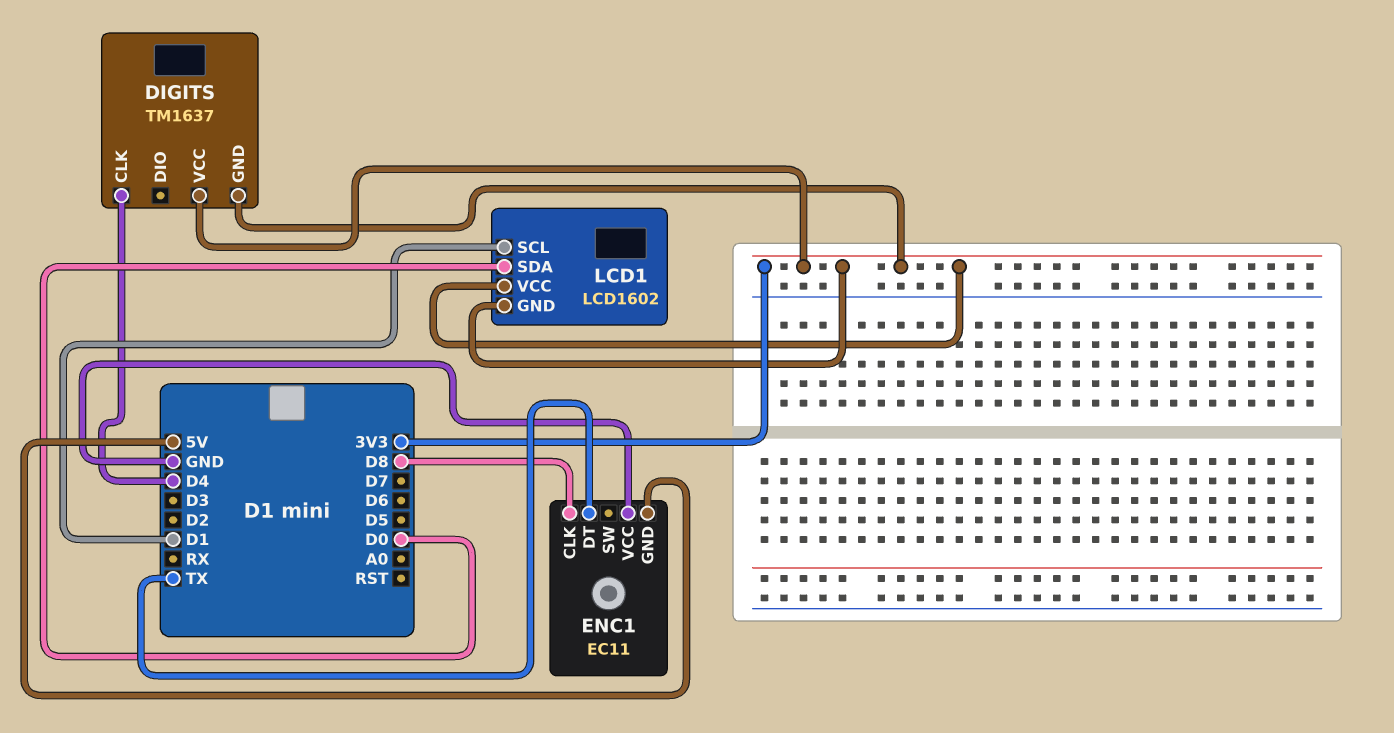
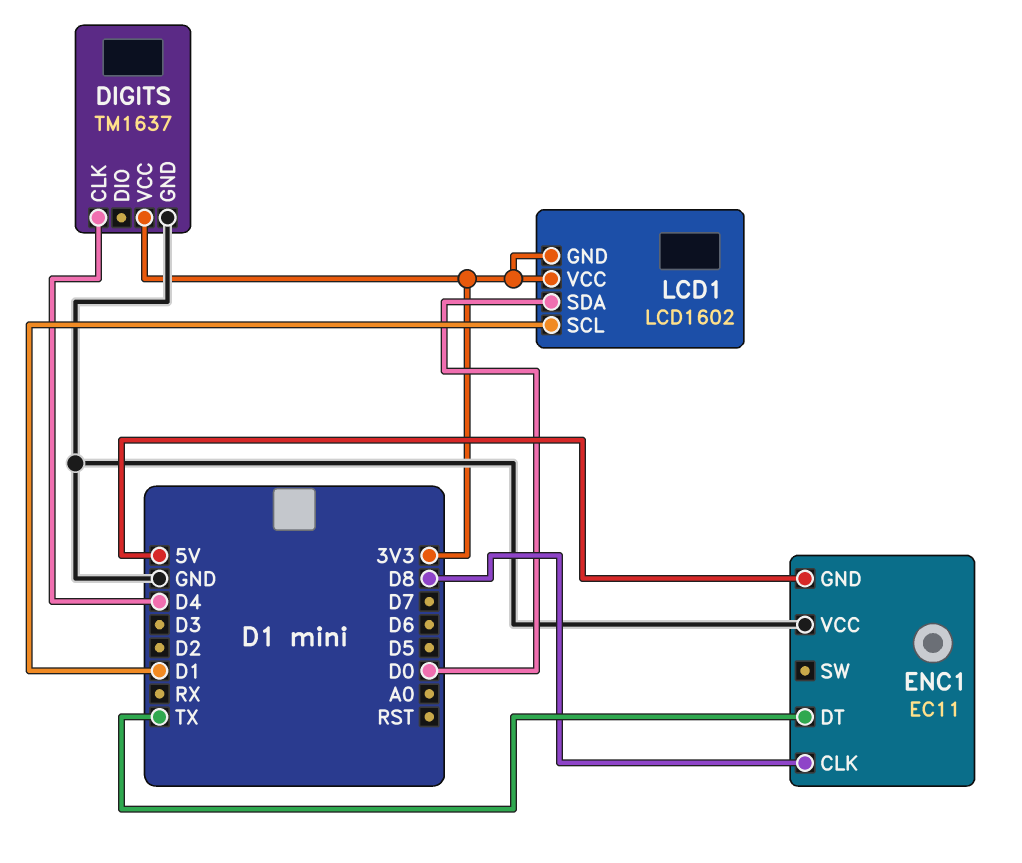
DIGITS pin GND: 3V3 -> GND

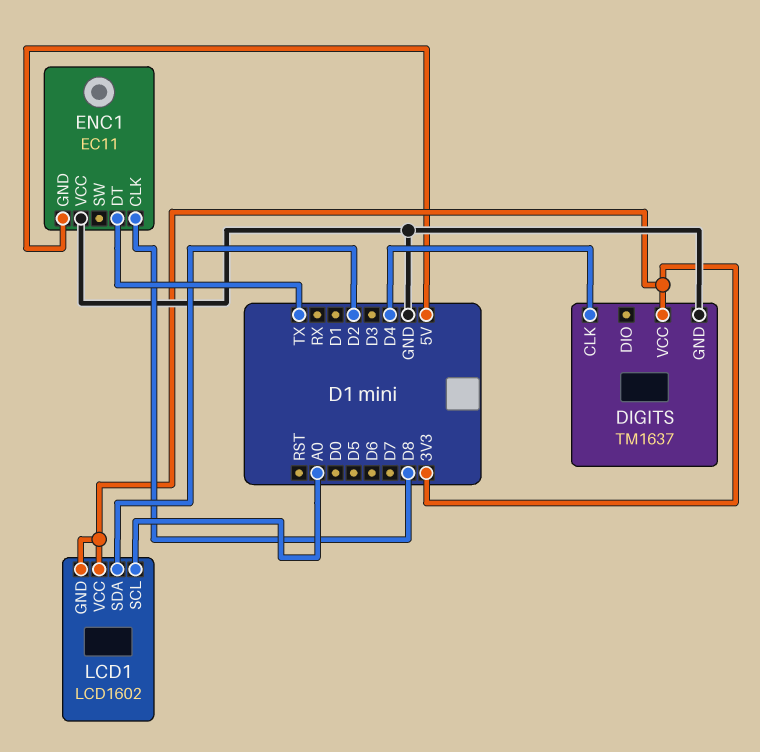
LCD1 pin SCL: D1 -> A0
LCD1 pin SDA: D0 -> D2

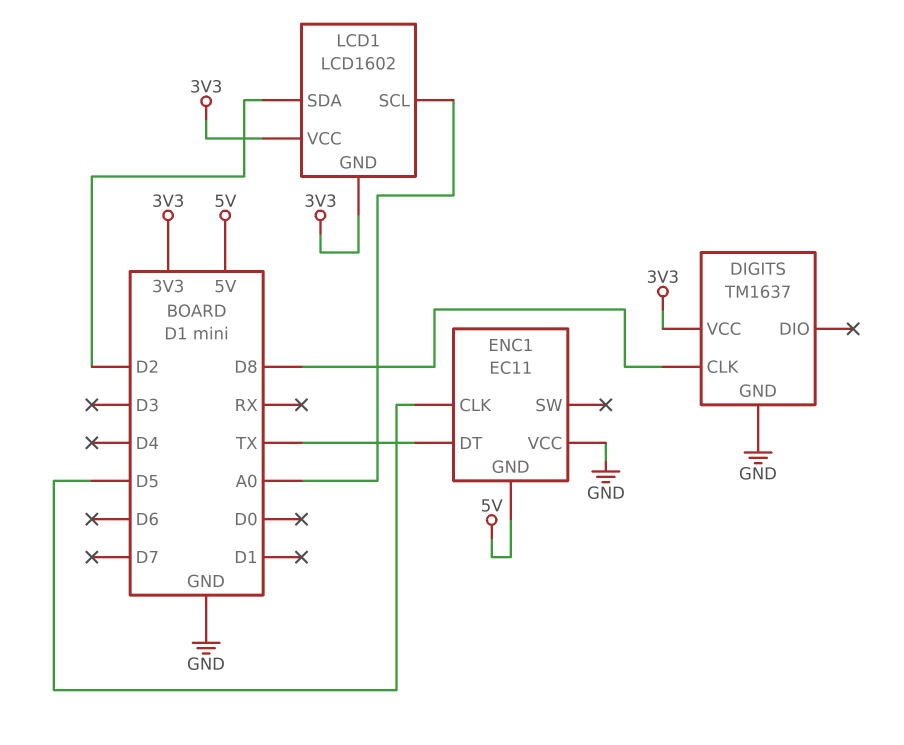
DIGITS pin CLK: D4 -> D8
ENC1 pin CLK: D8 -> D5

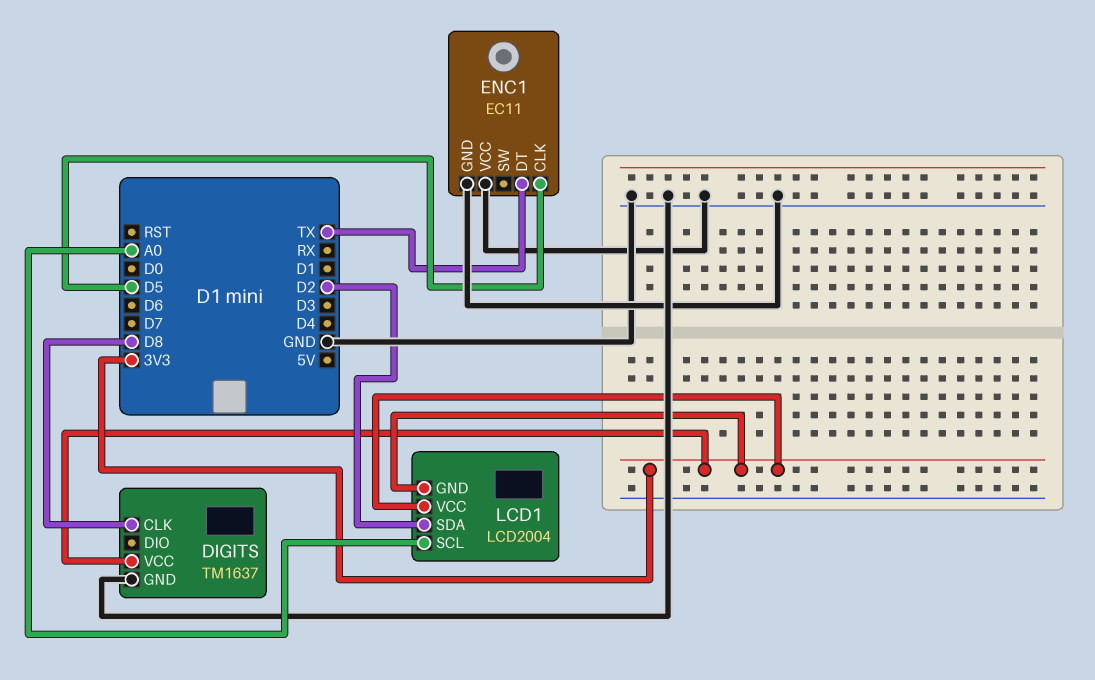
ENC1 pin GND: 5V -> GND
LCD1: LCD1602 -> LCD2004

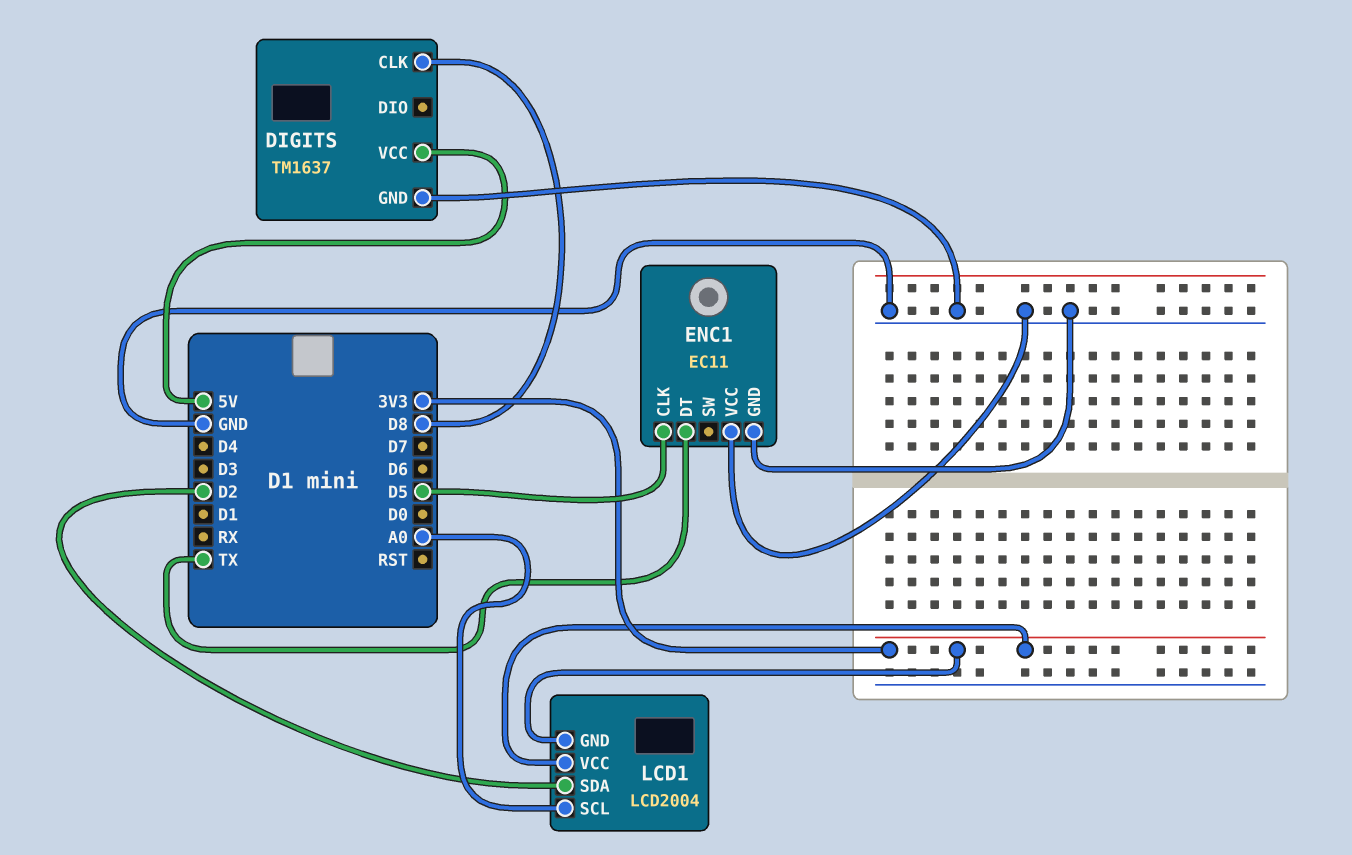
DIGITS pin VCC: 3V3 -> 5V

